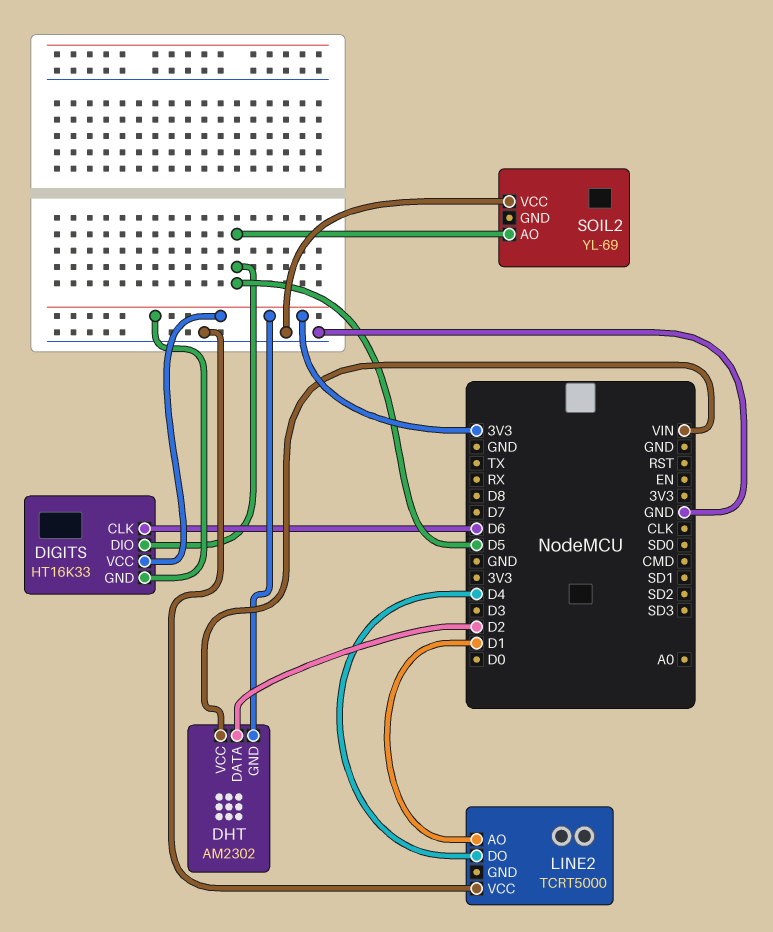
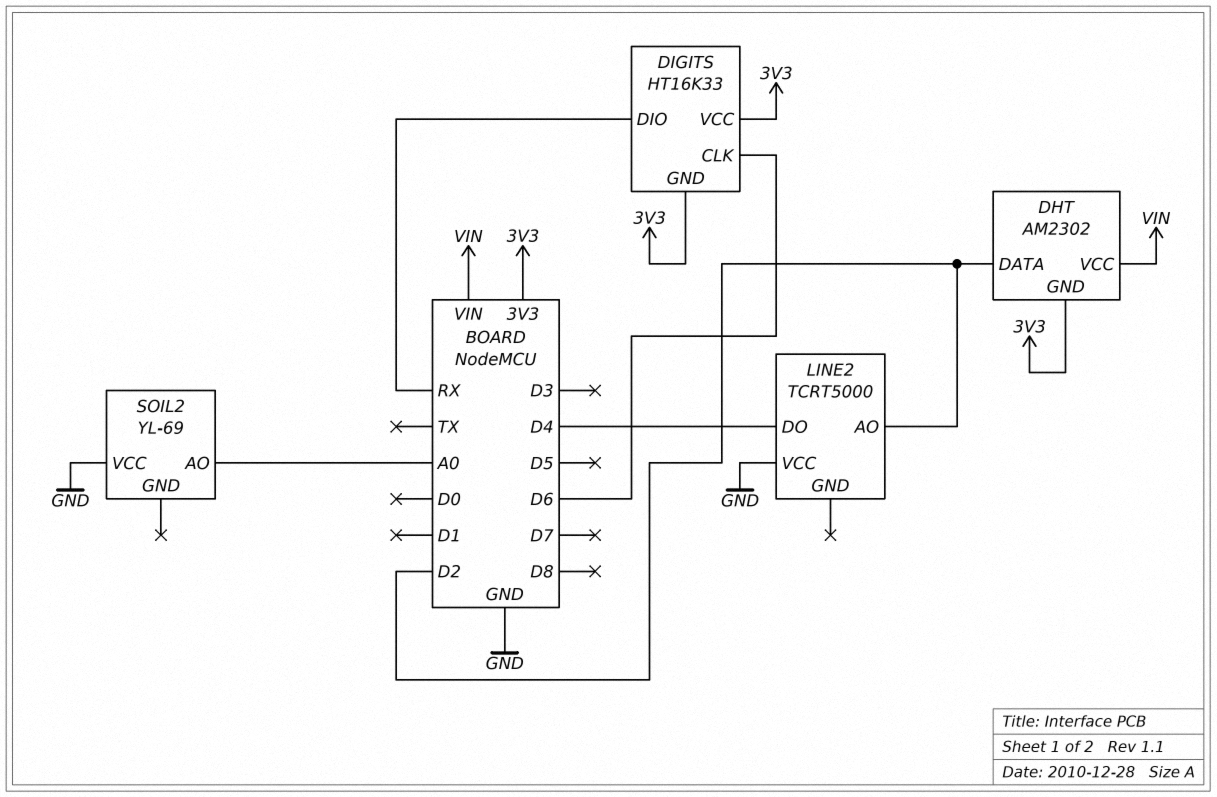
DIGITS pin DIO: D5 -> RX
LINE2 pin AO: D1 -> D2
SOIL2 pin AO: D5 -> A0

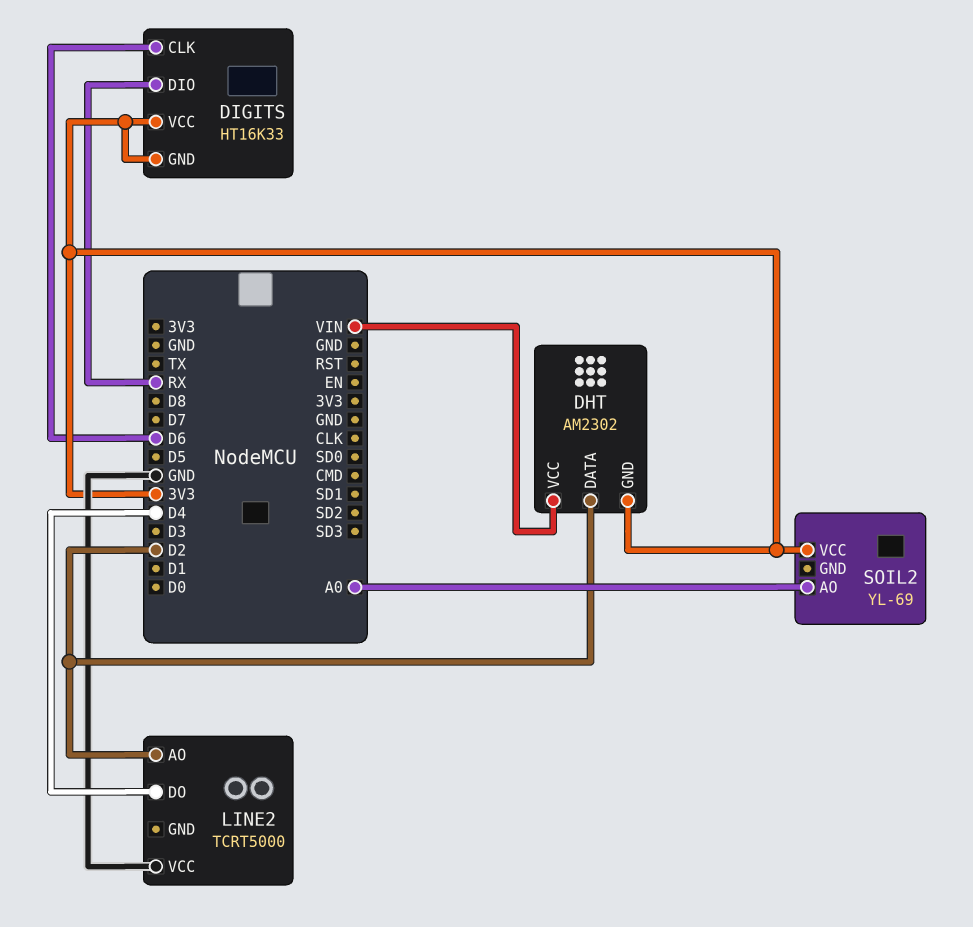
SOIL2 pin VCC: GND -> 3V3

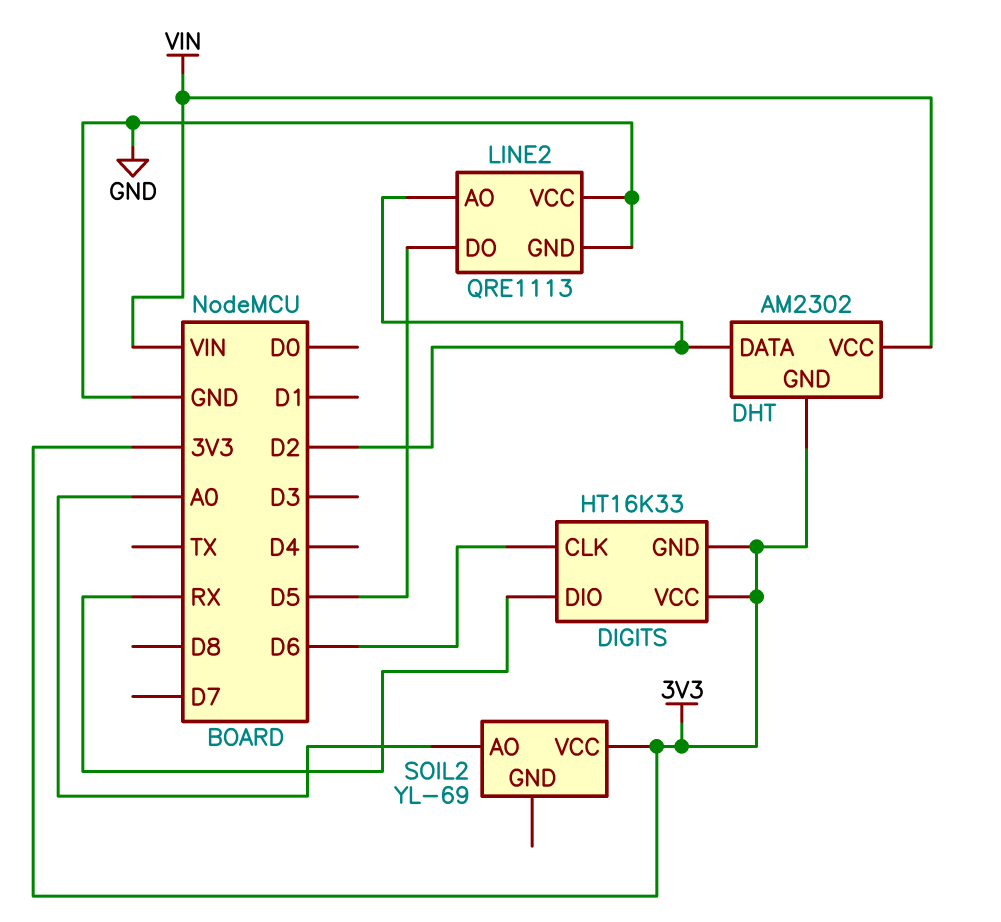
LINE2: TCRT5000 -> QRE1113
LINE2 pin DO: D4 -> D5
LINE2 pin GND: none -> GND

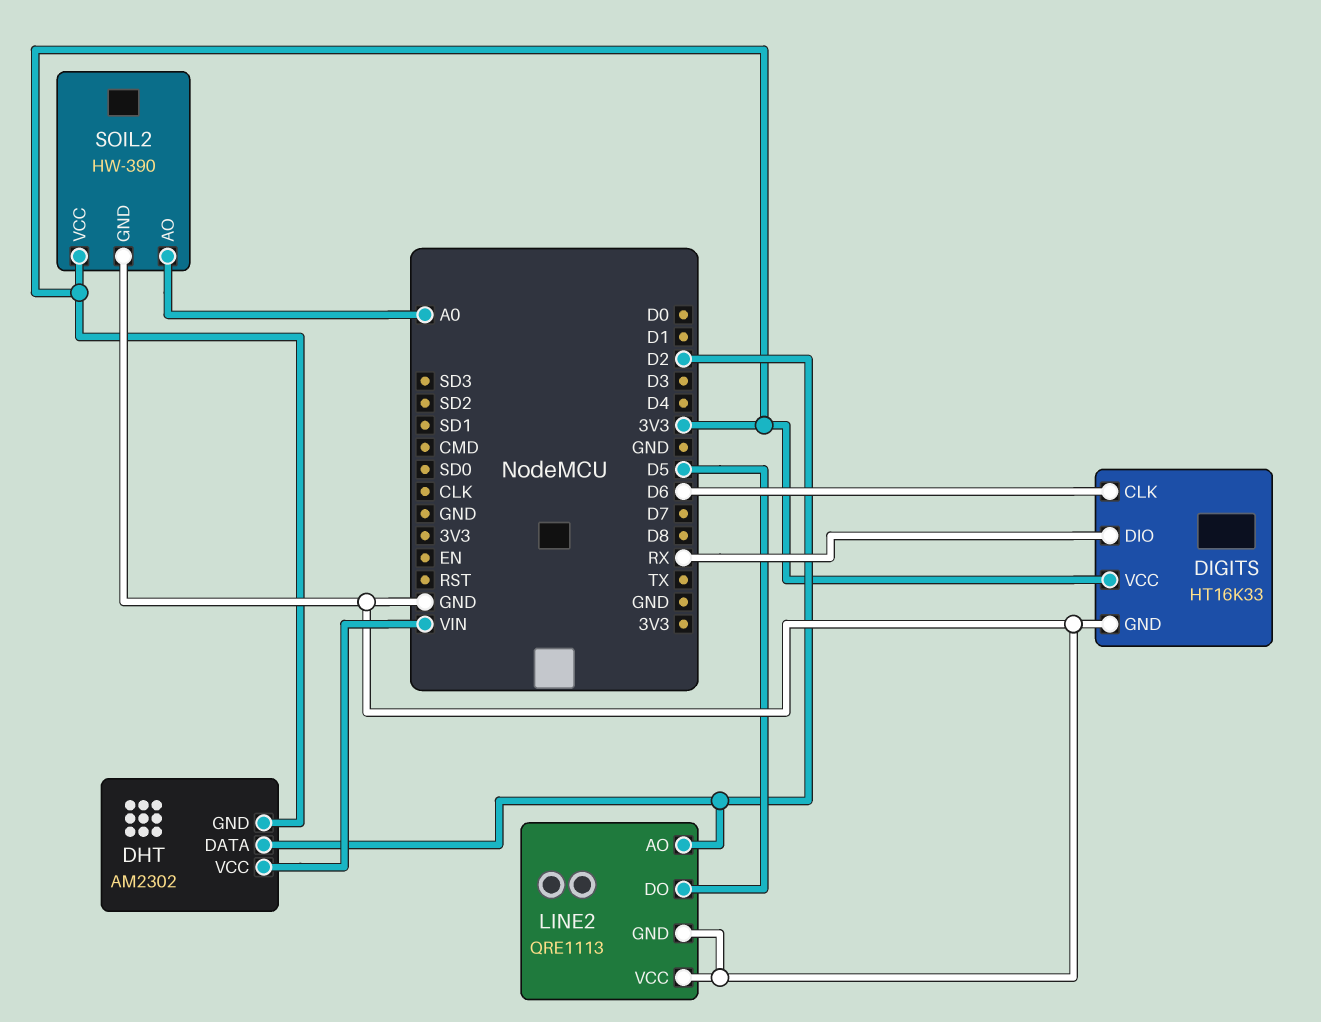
DIGITS pin GND: 3V3 -> GND
SOIL2: YL-69 -> HW-390
SOIL2 pin GND: none -> GND

